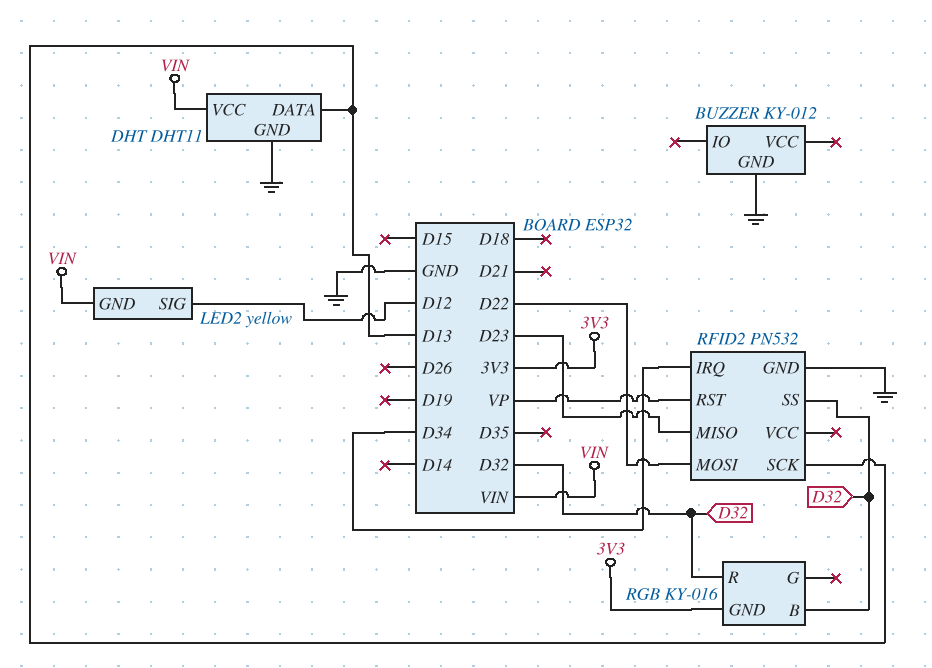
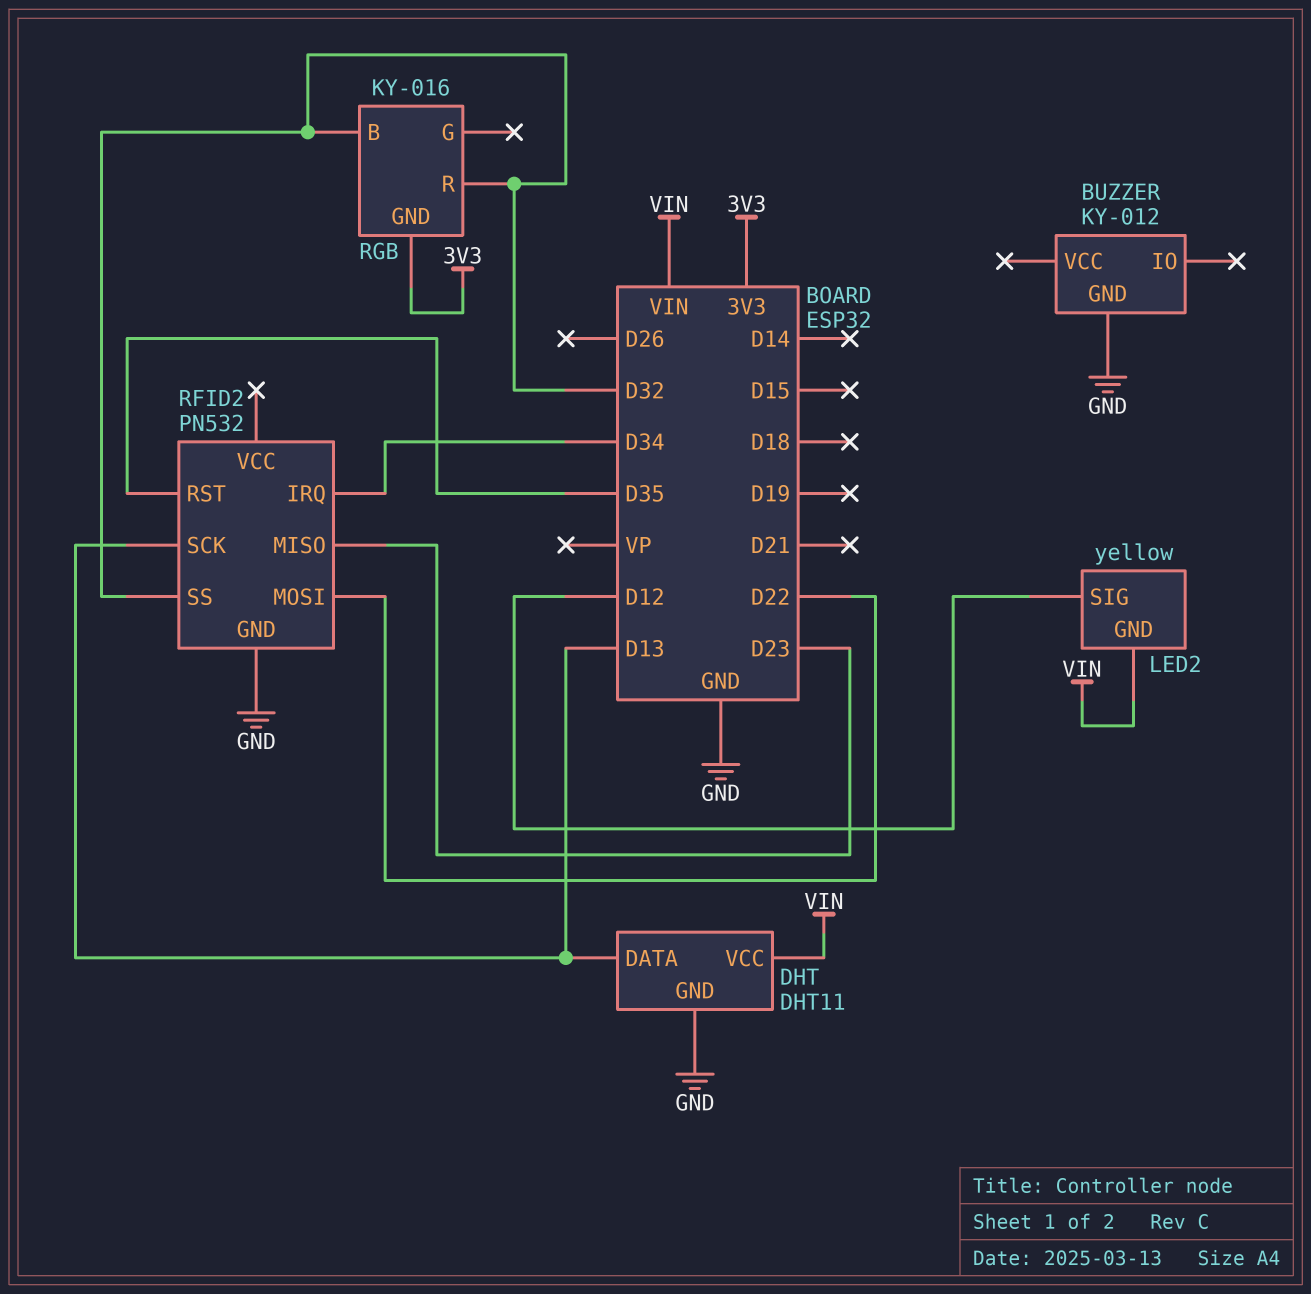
RFID2 pin RST: VP -> D35

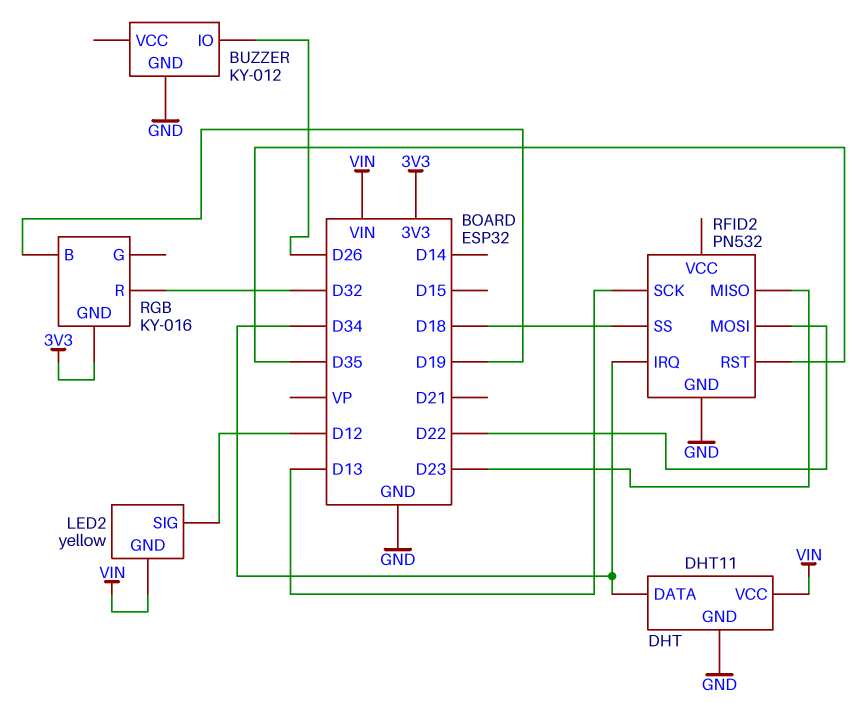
BUZZER pin IO: none -> D26
DHT pin DATA: D13 -> D34
RFID2 pin SS: D32 -> D18
RGB pin B: D32 -> D19

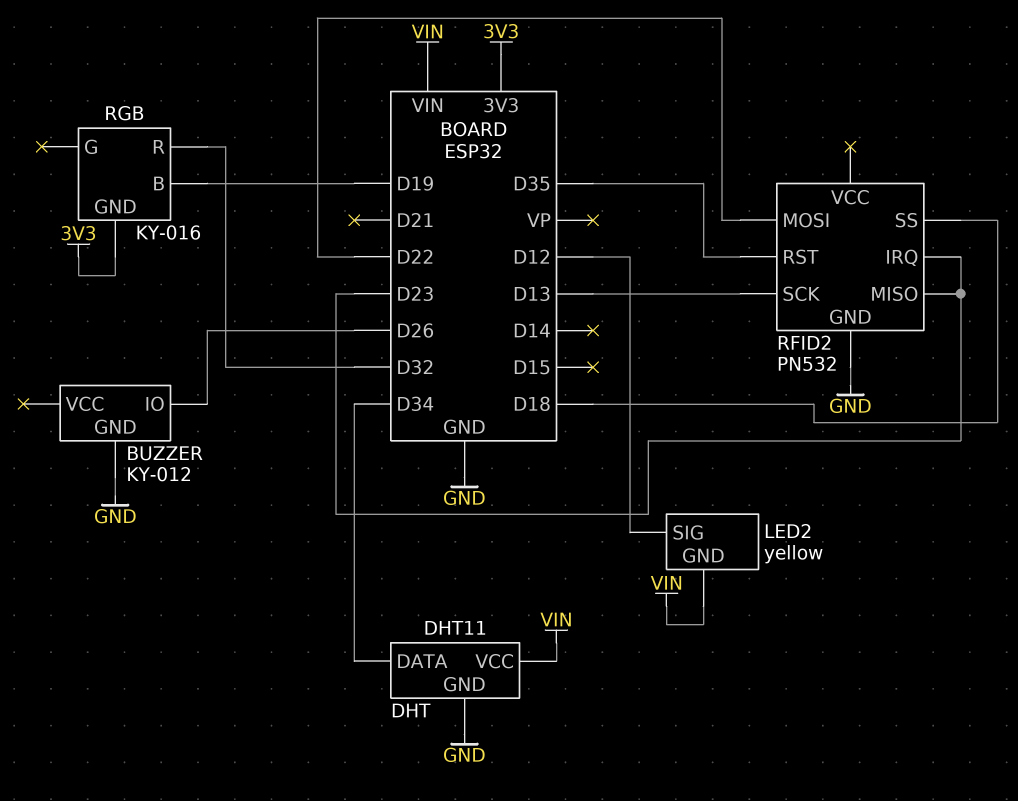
RFID2 pin IRQ: D34 -> D23

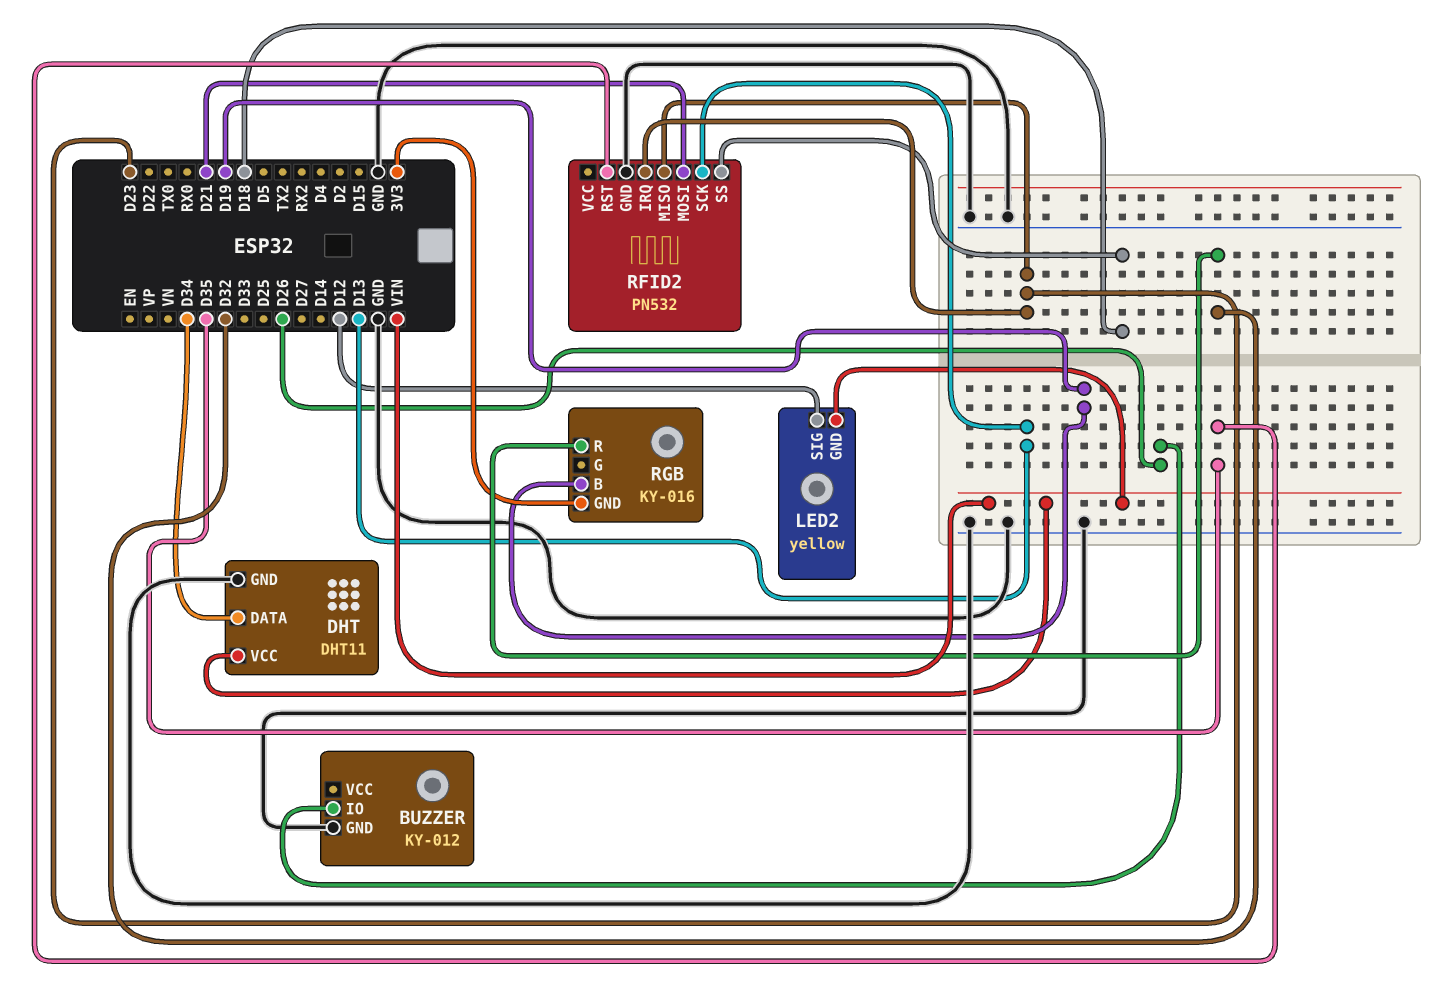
RFID2 pin MOSI: D22 -> D21

